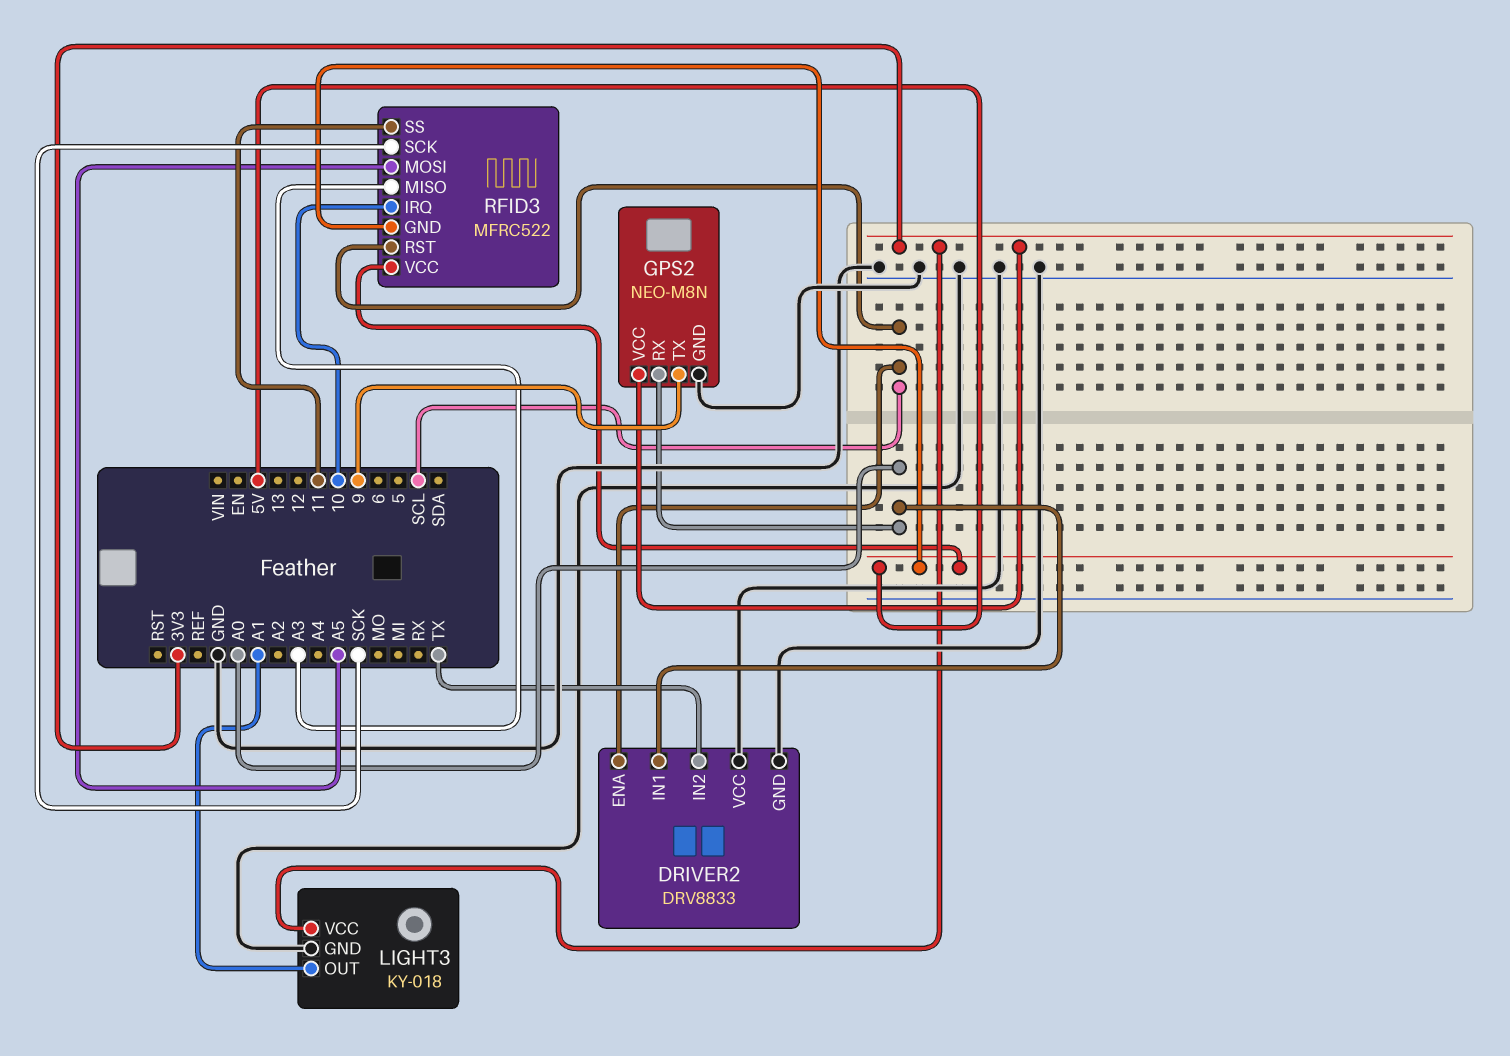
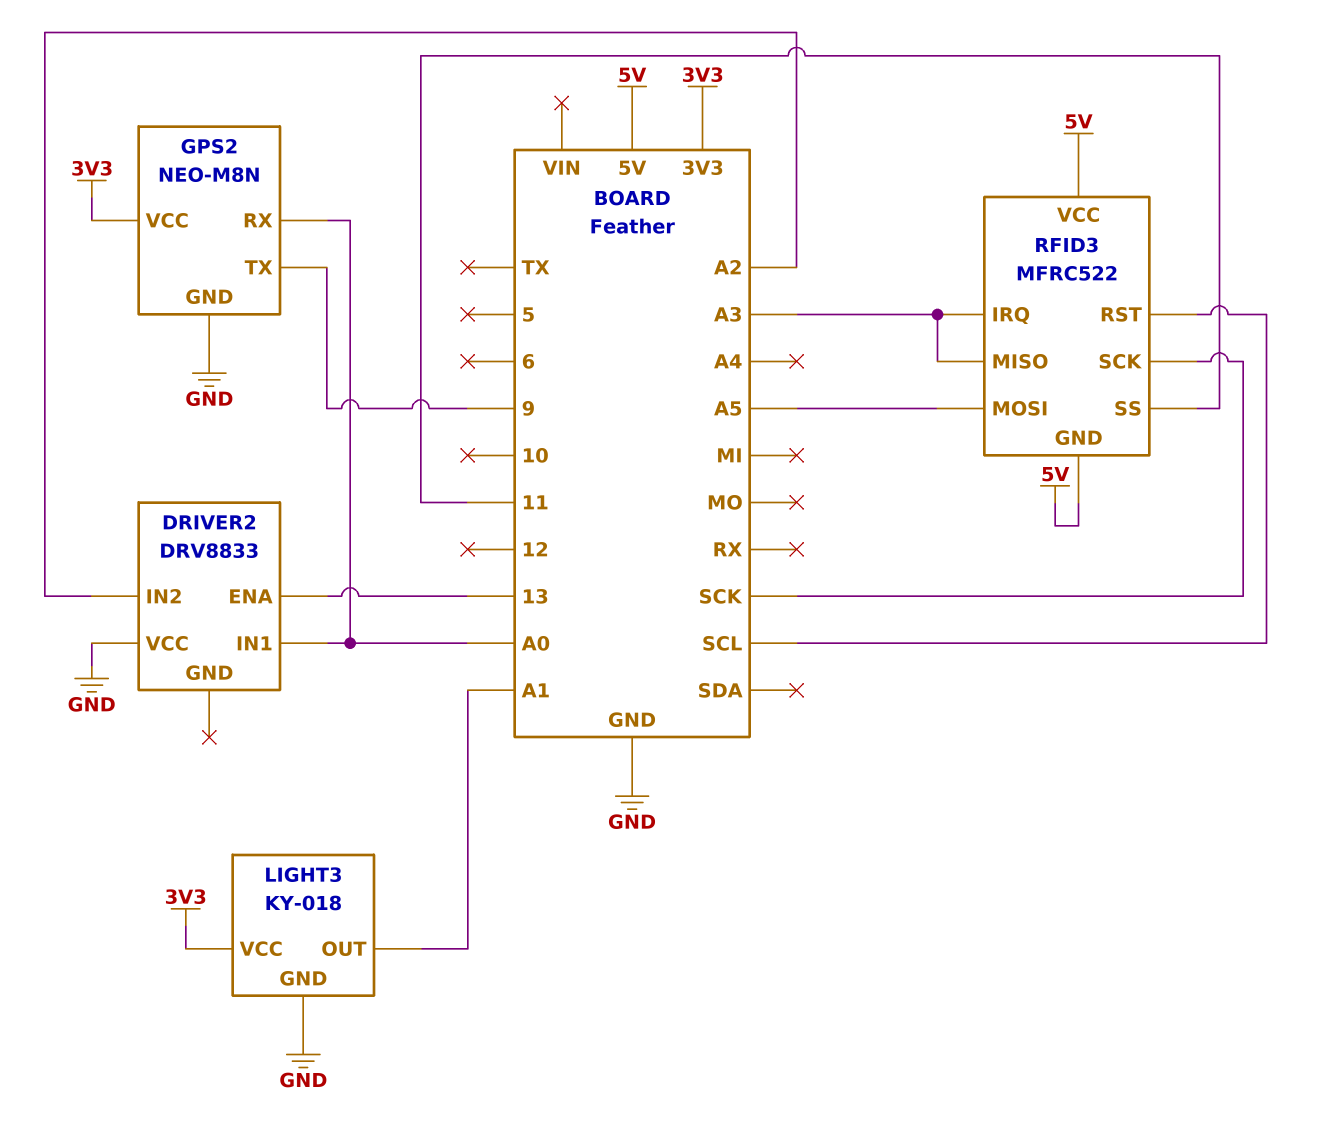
DRIVER2 pin ENA: SCL -> 13
DRIVER2 pin GND: GND -> none
DRIVER2 pin IN2: TX -> A2
RFID3 pin IRQ: 10 -> A3

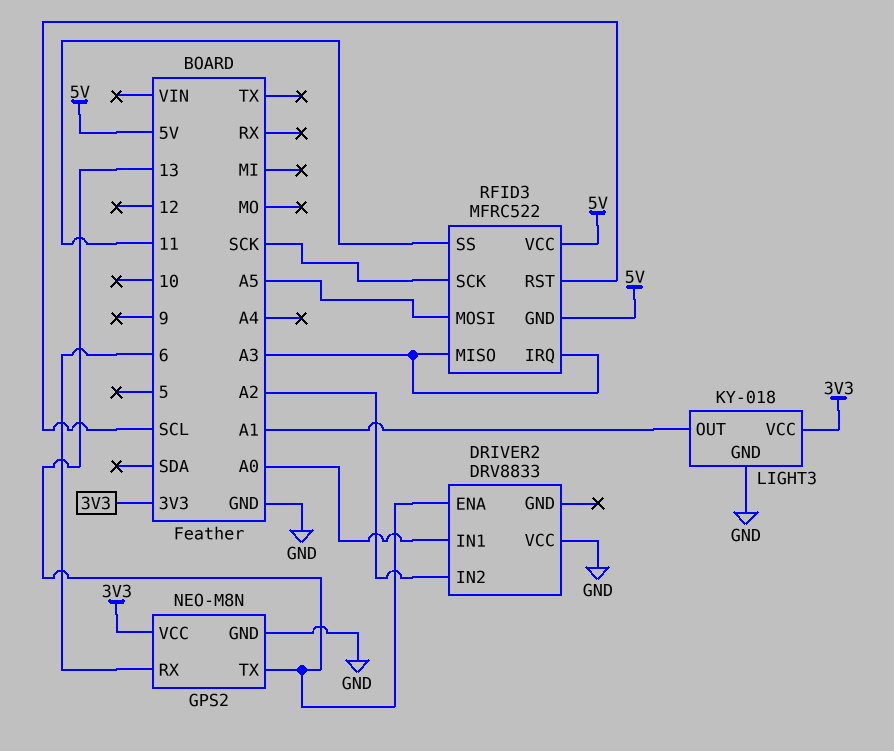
GPS2 pin RX: A0 -> 6
GPS2 pin TX: 9 -> 13

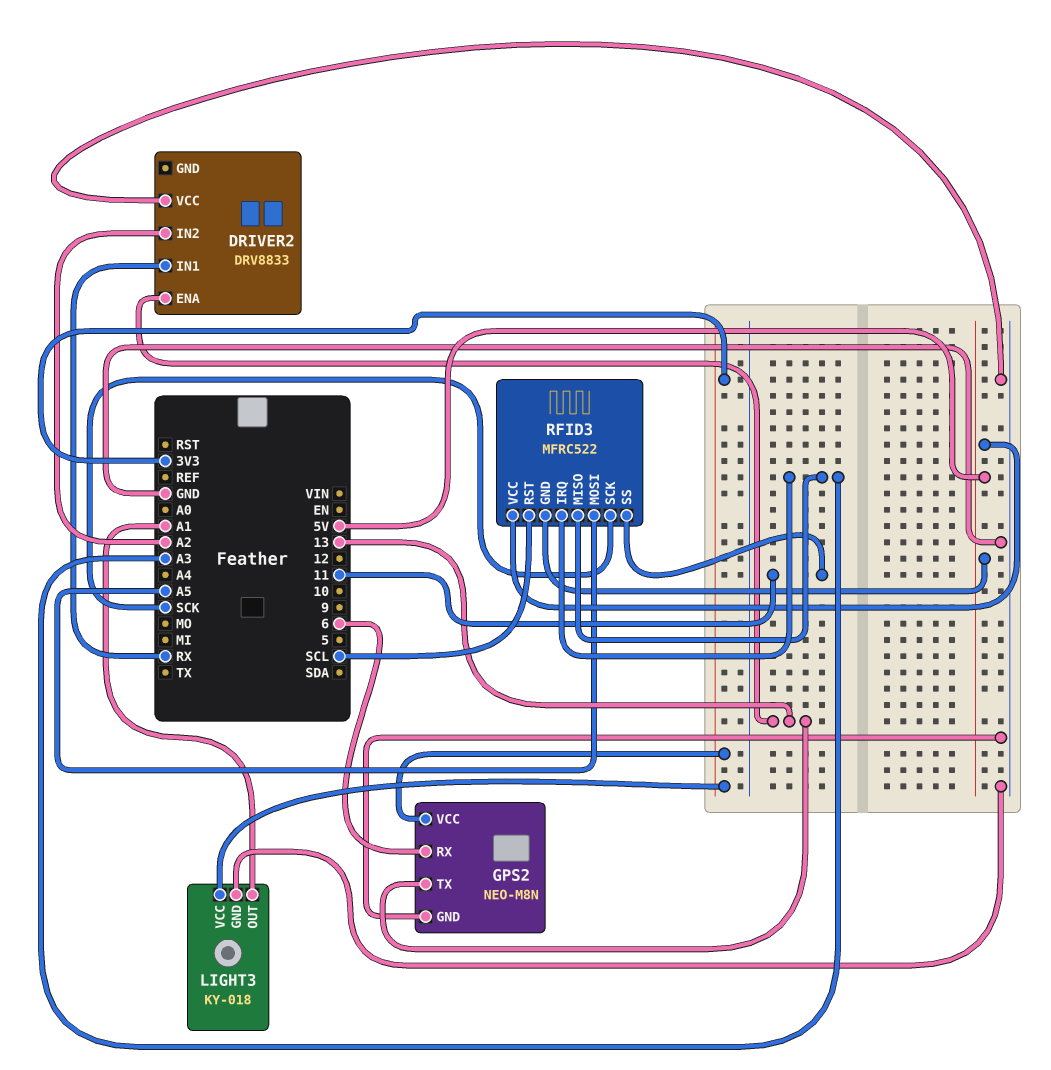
DRIVER2 pin IN1: A0 -> RX

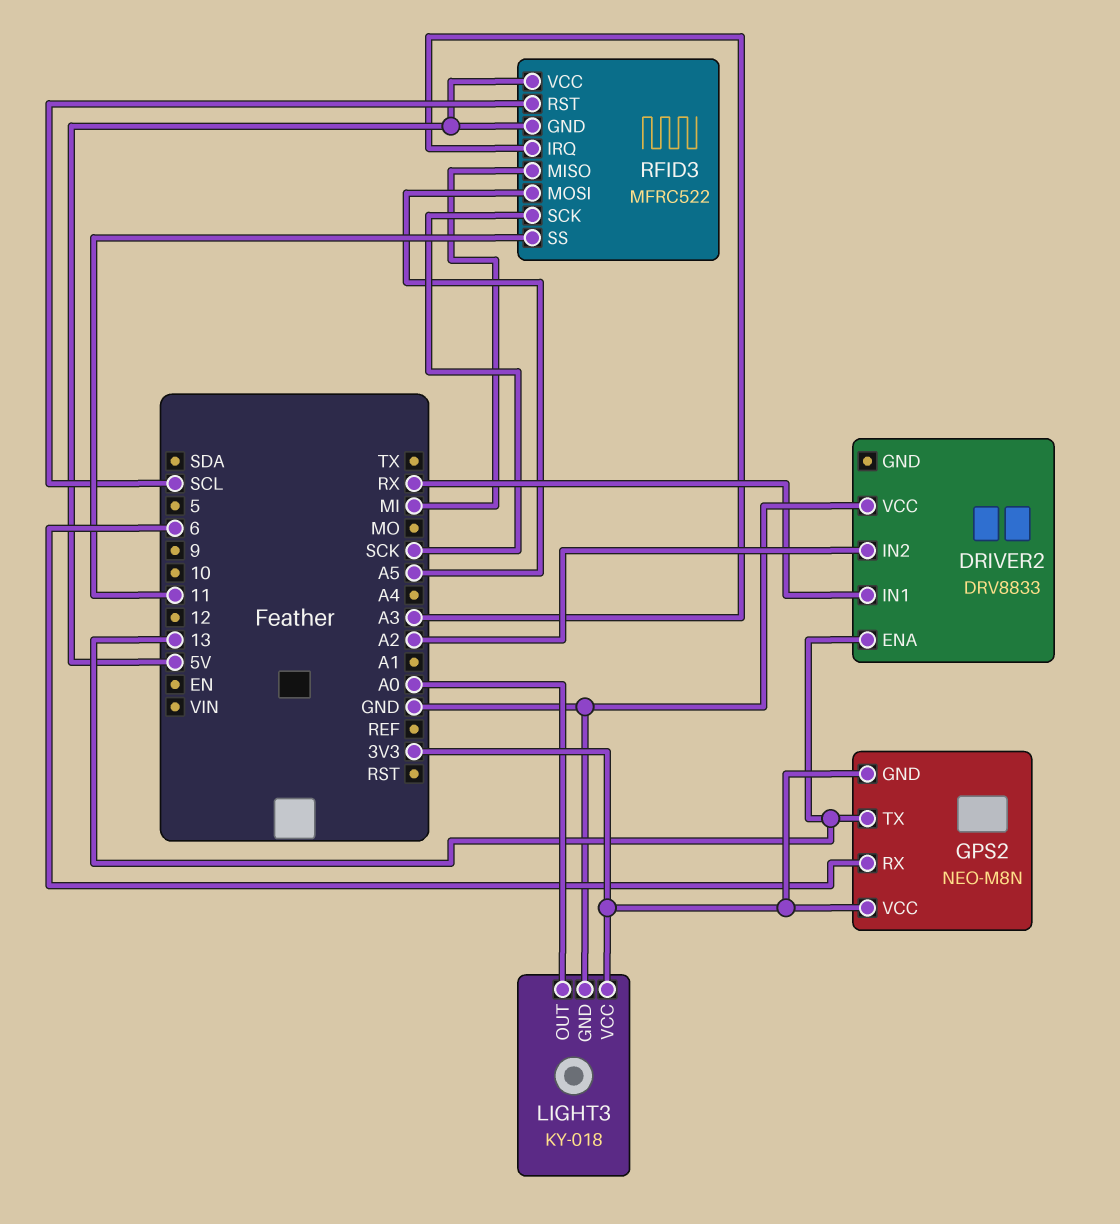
GPS2 pin GND: GND -> 3V3
LIGHT3 pin OUT: A1 -> A0
RFID3 pin MISO: A3 -> MI

